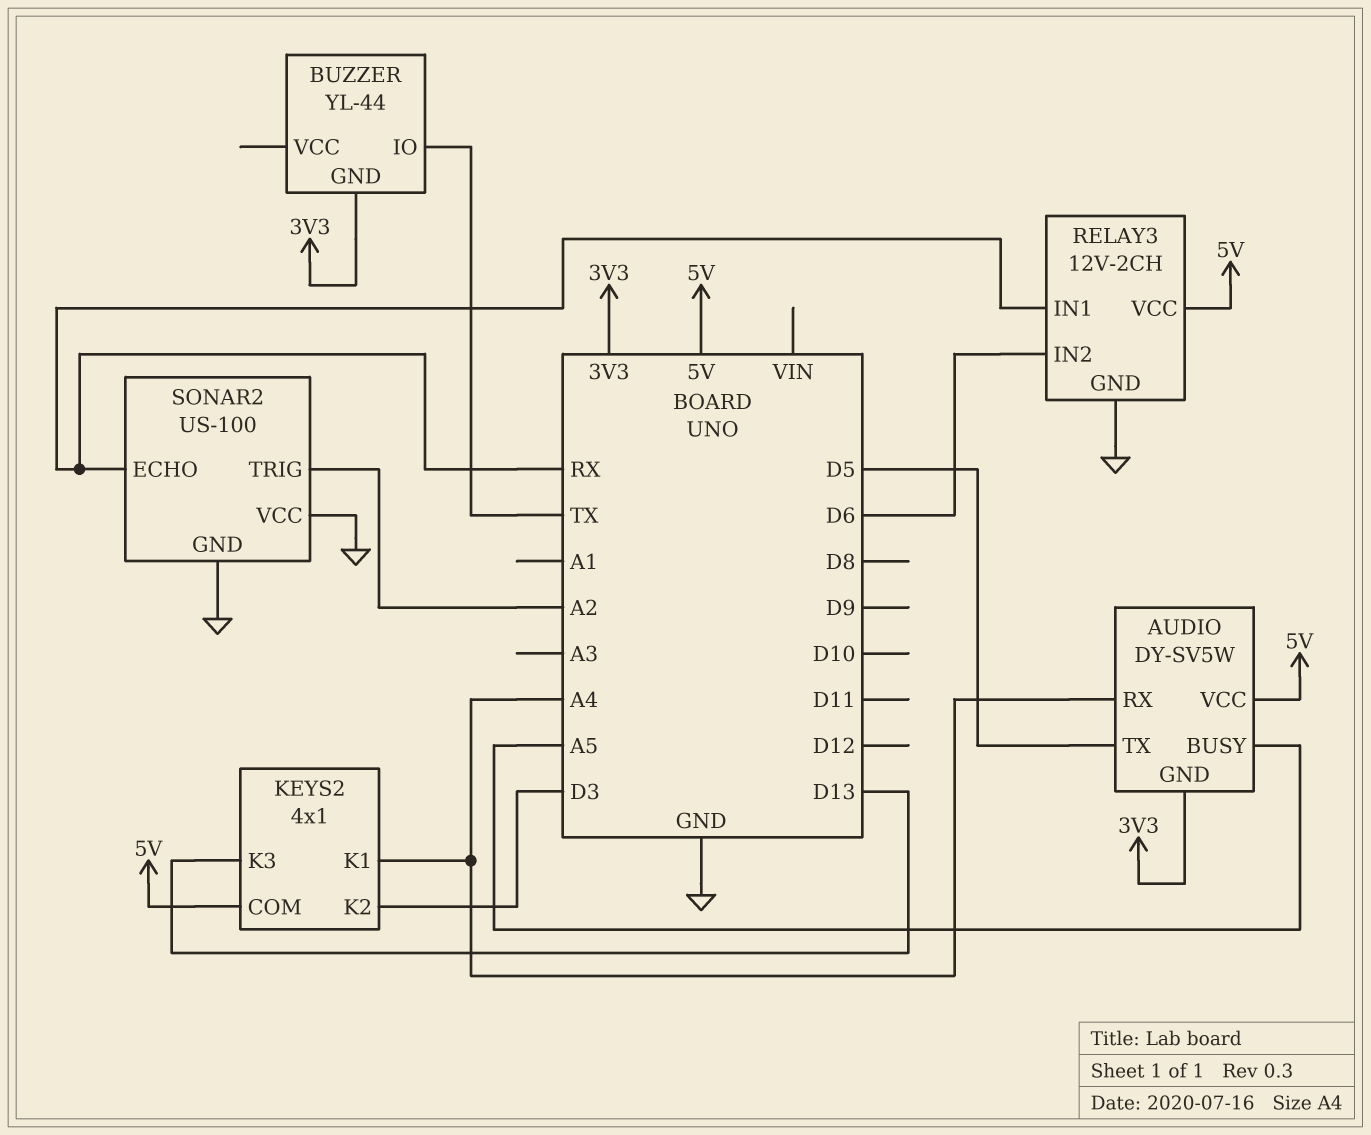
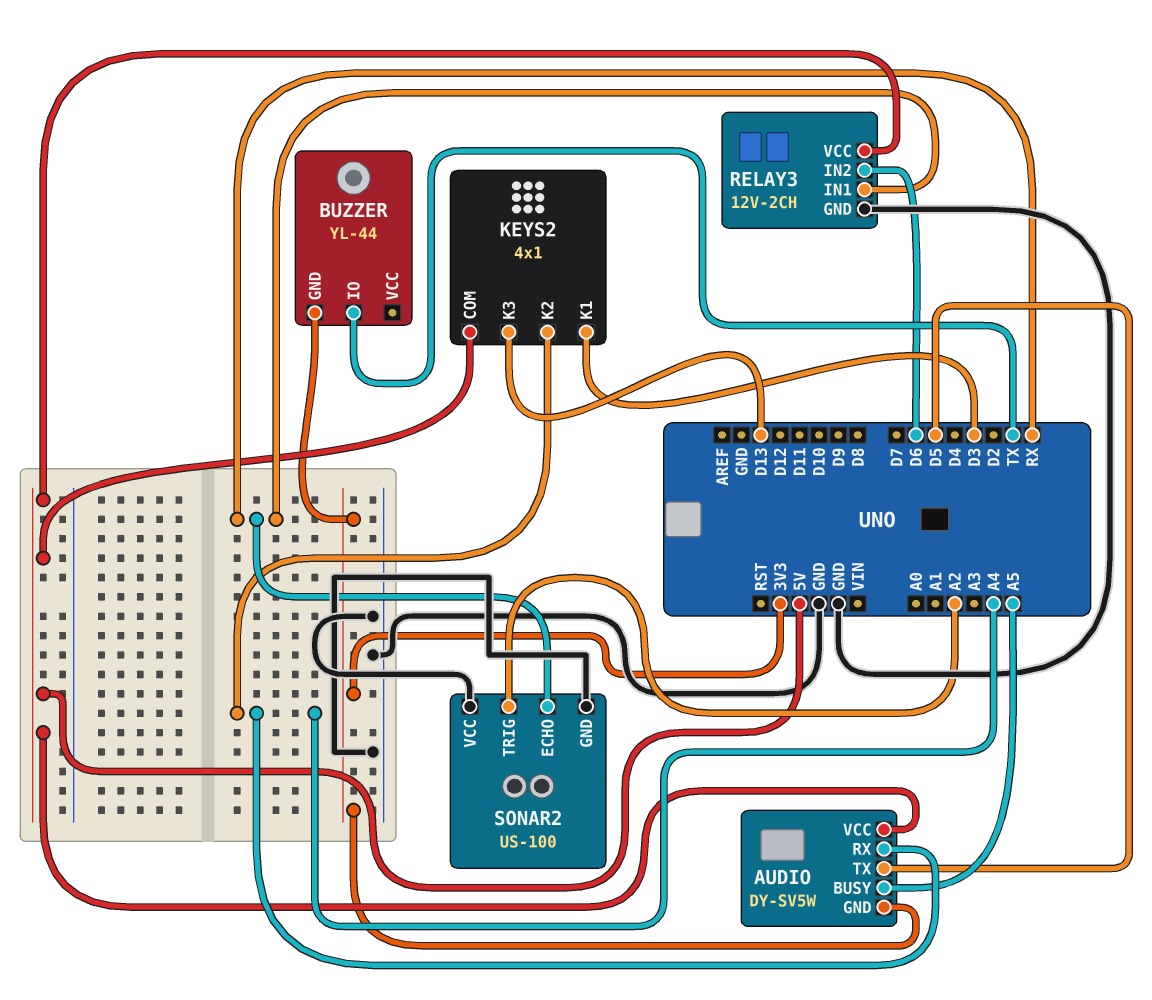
KEYS2 pin K1: A4 -> D3
KEYS2 pin K2: D3 -> A4

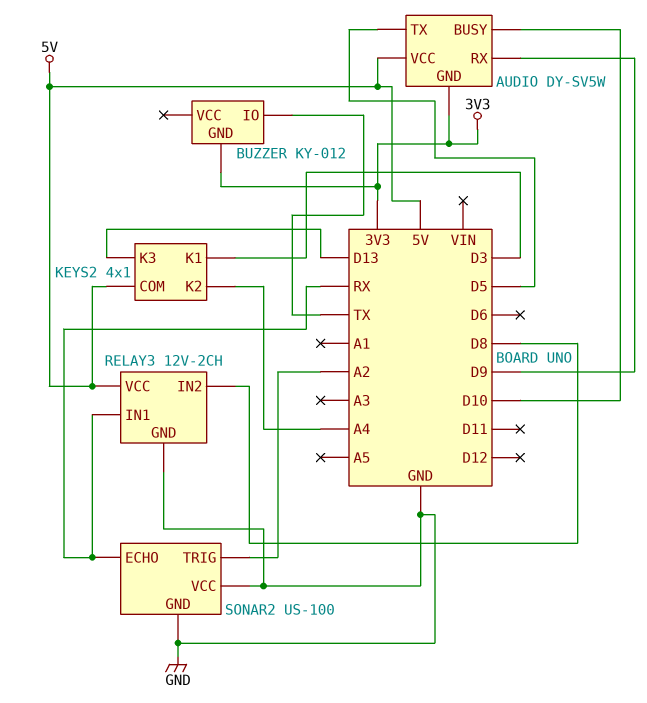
AUDIO pin BUSY: A5 -> D10
AUDIO pin RX: A4 -> D9
BUZZER: YL-44 -> KY-012
RELAY3 pin IN2: D6 -> D8

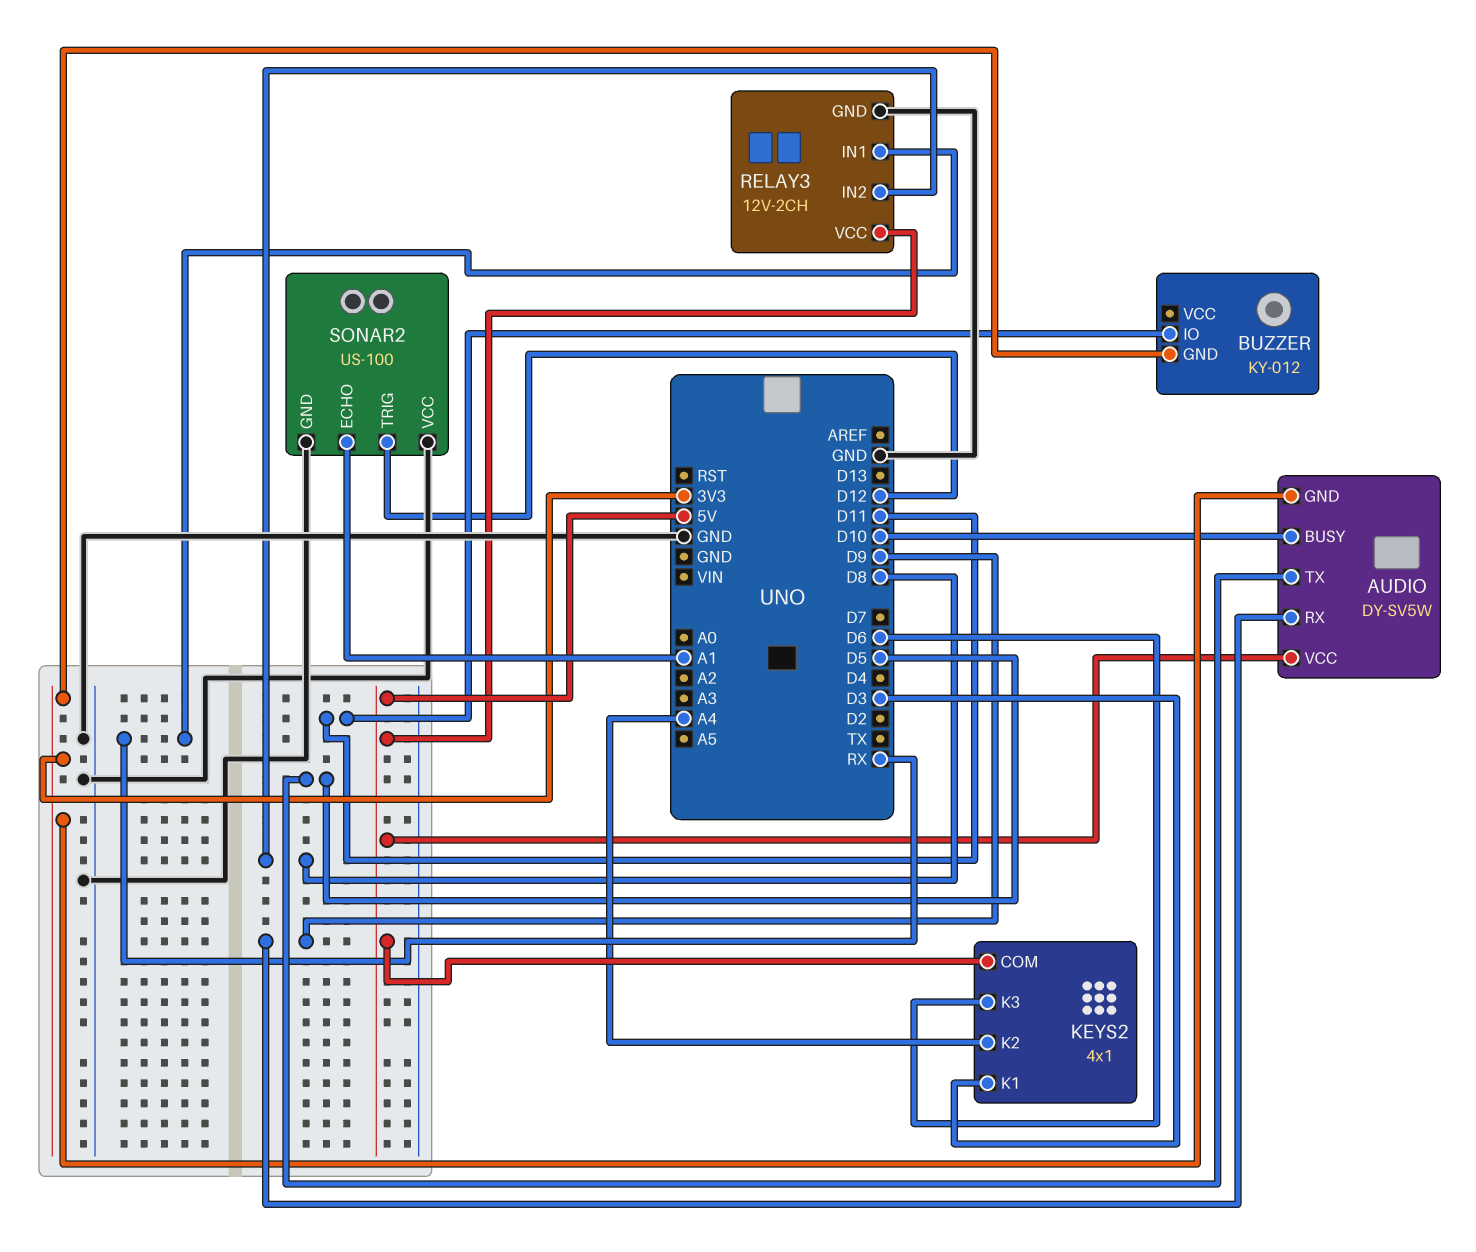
BUZZER pin IO: TX -> D11
KEYS2 pin K3: D13 -> D6
SONAR2 pin ECHO: RX -> A1
SONAR2 pin TRIG: A2 -> D12

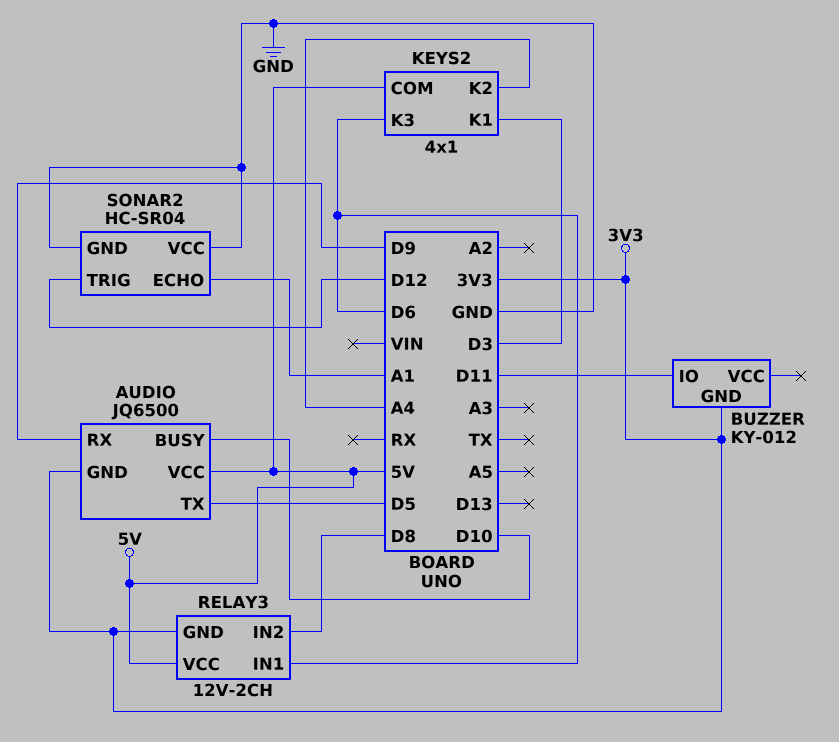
AUDIO: DY-SV5W -> JQ6500
RELAY3 pin GND: GND -> 3V3
RELAY3 pin IN1: RX -> D6
SONAR2: US-100 -> HC-SR04

